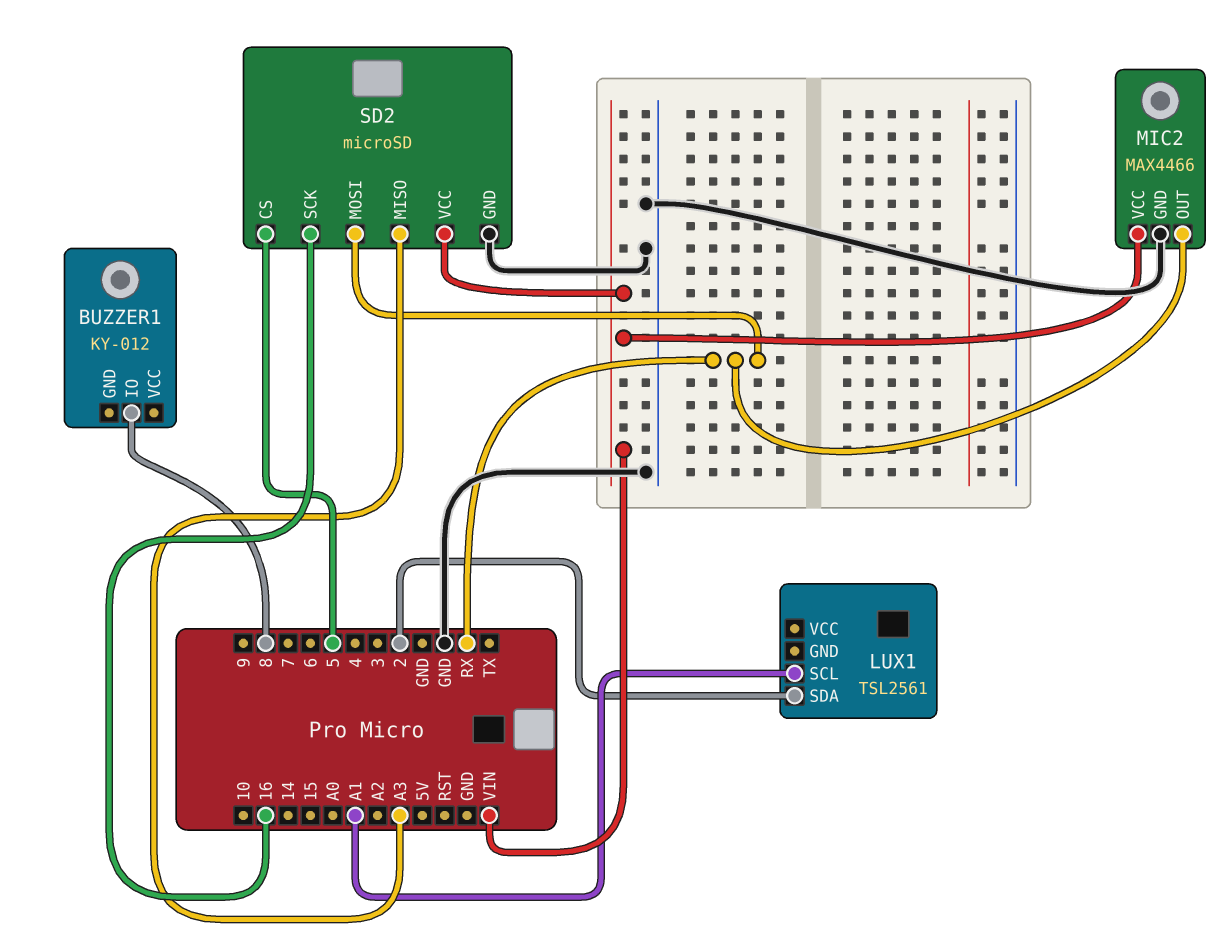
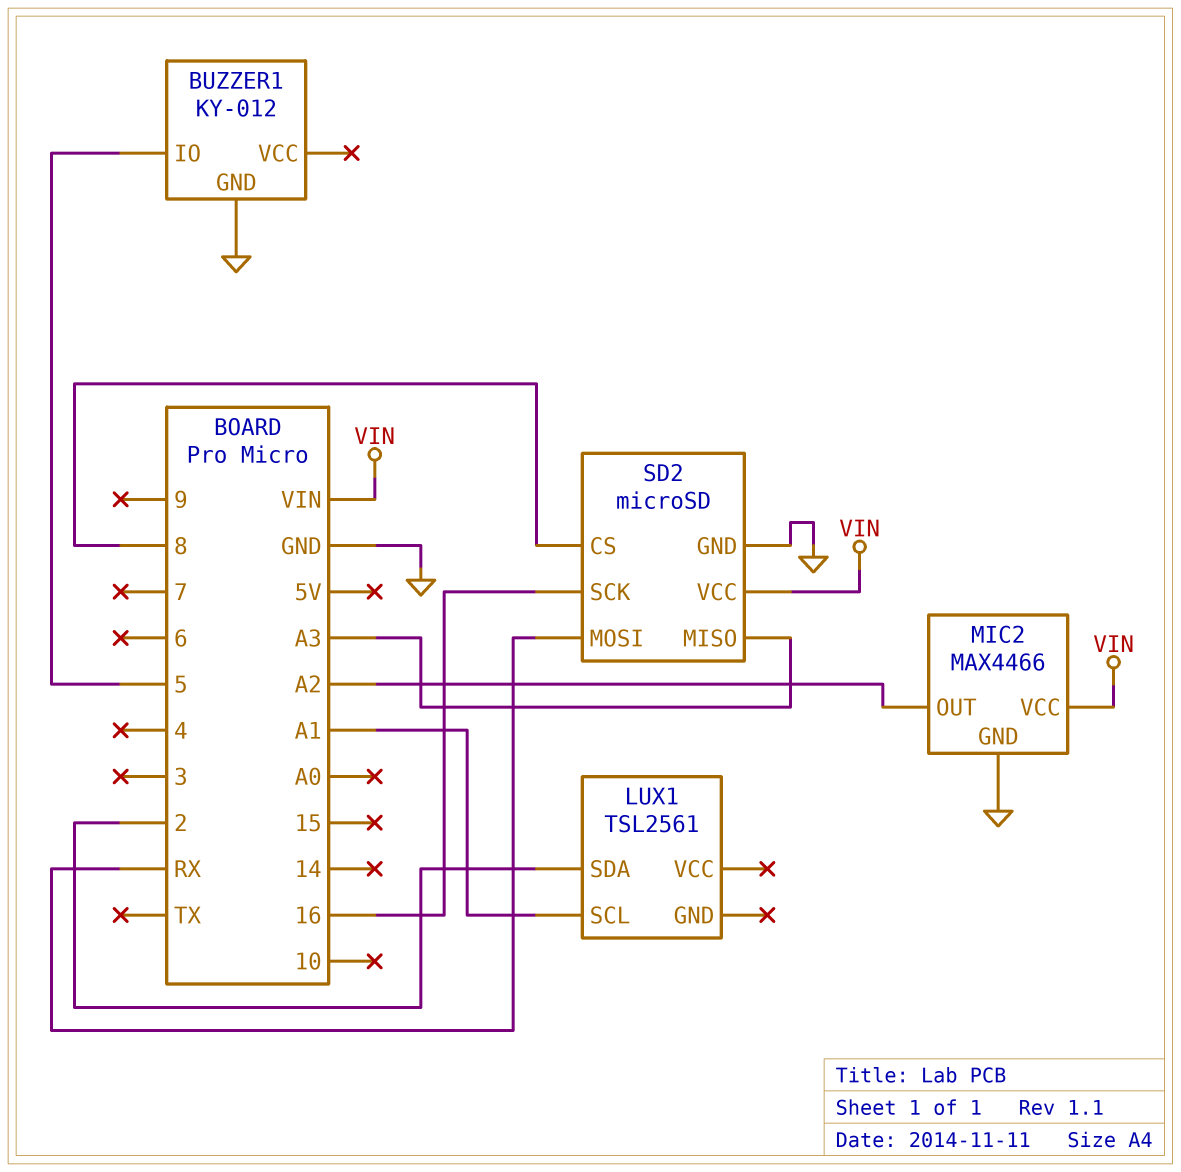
BUZZER1 pin GND: none -> GND
BUZZER1 pin IO: 8 -> 5
MIC2 pin OUT: RX -> A2
SD2 pin CS: 5 -> 8

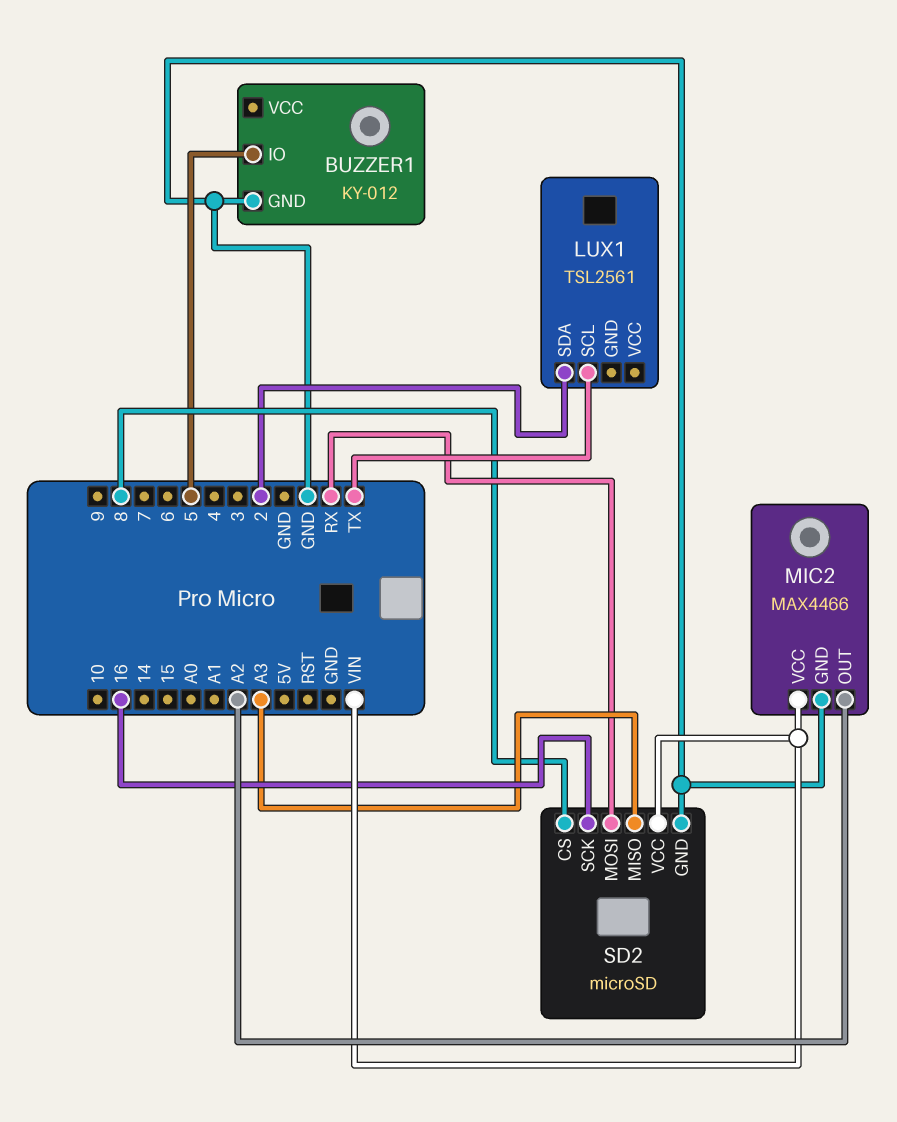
LUX1 pin SCL: A1 -> TX

